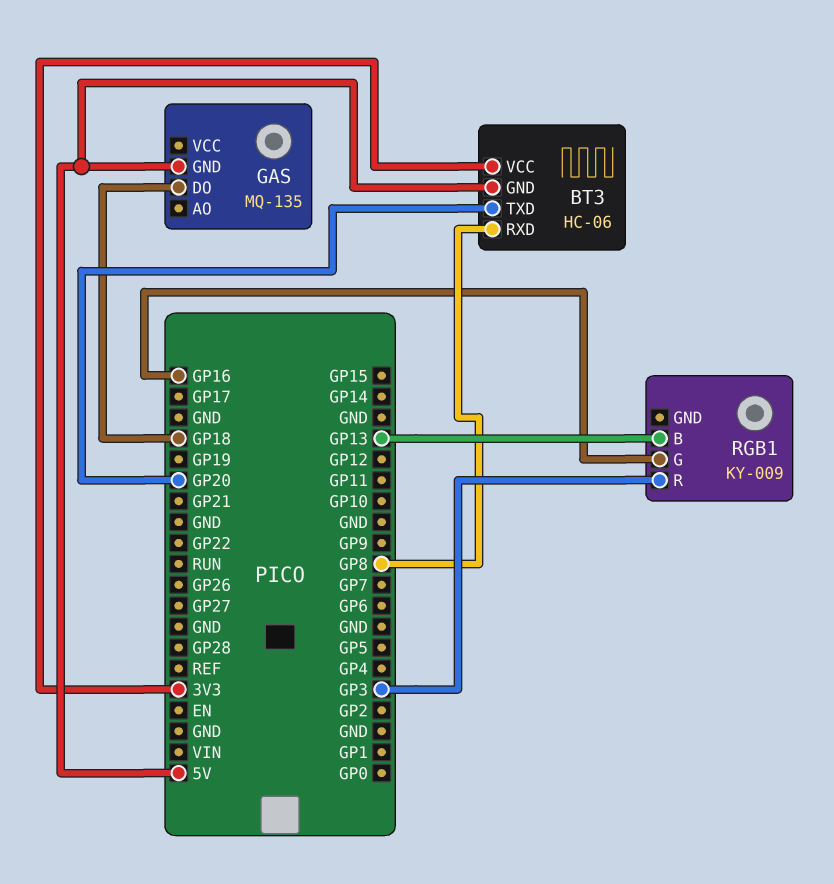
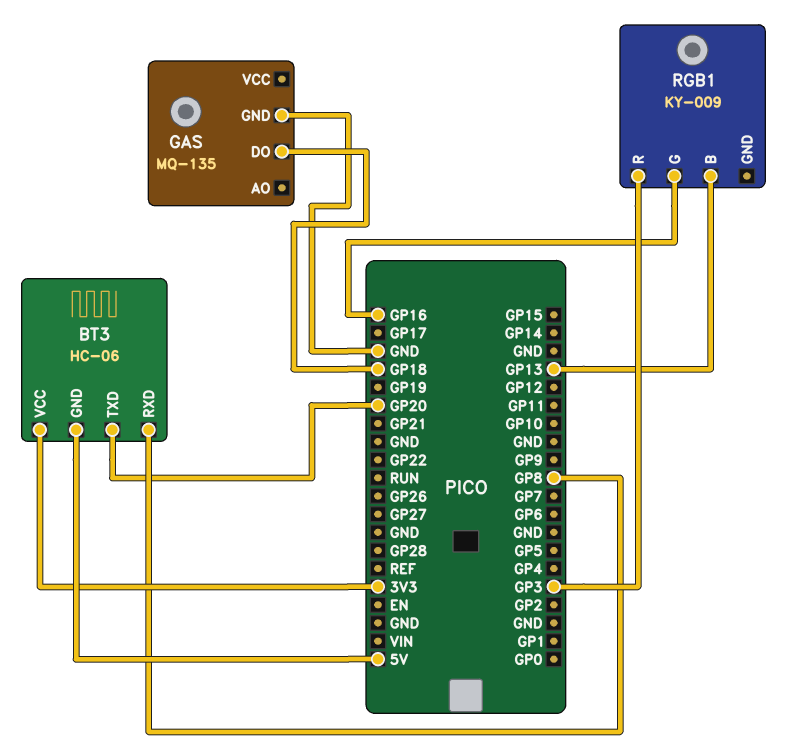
GAS pin GND: 5V -> GND

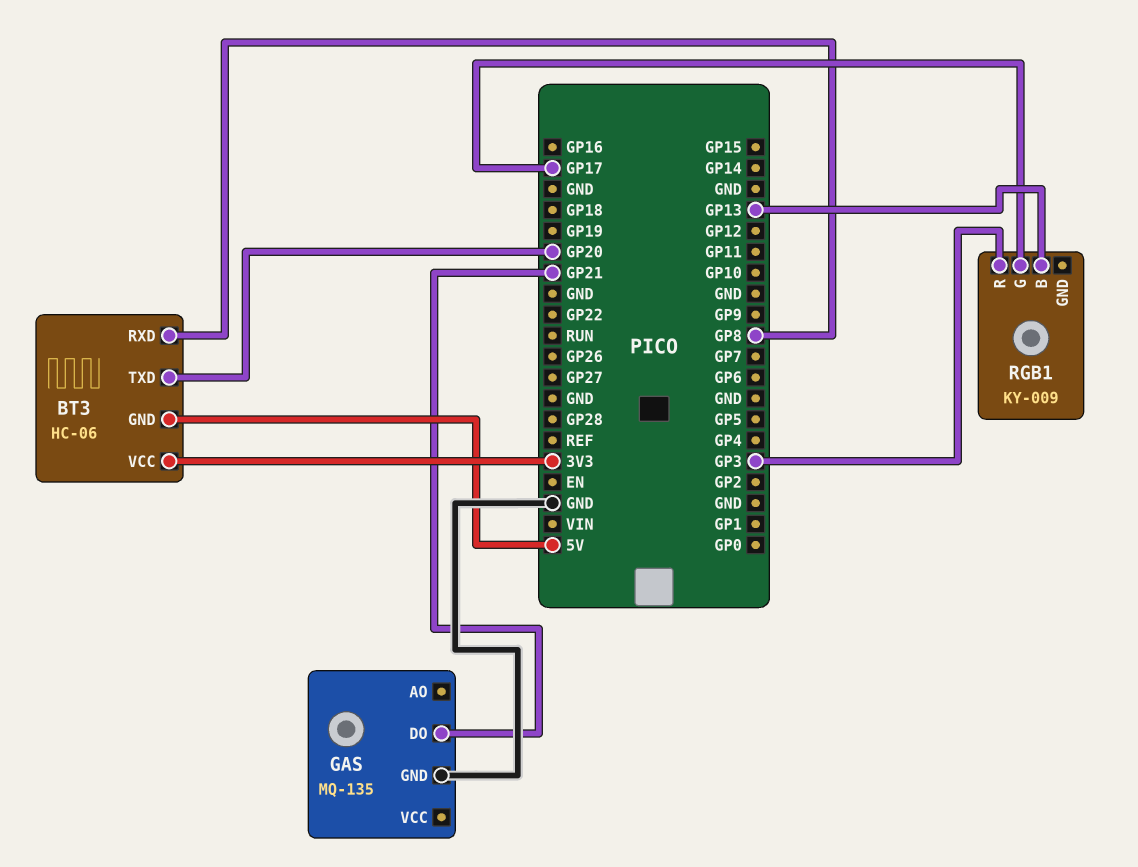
GAS pin DO: GP18 -> GP21
RGB1 pin G: GP16 -> GP17

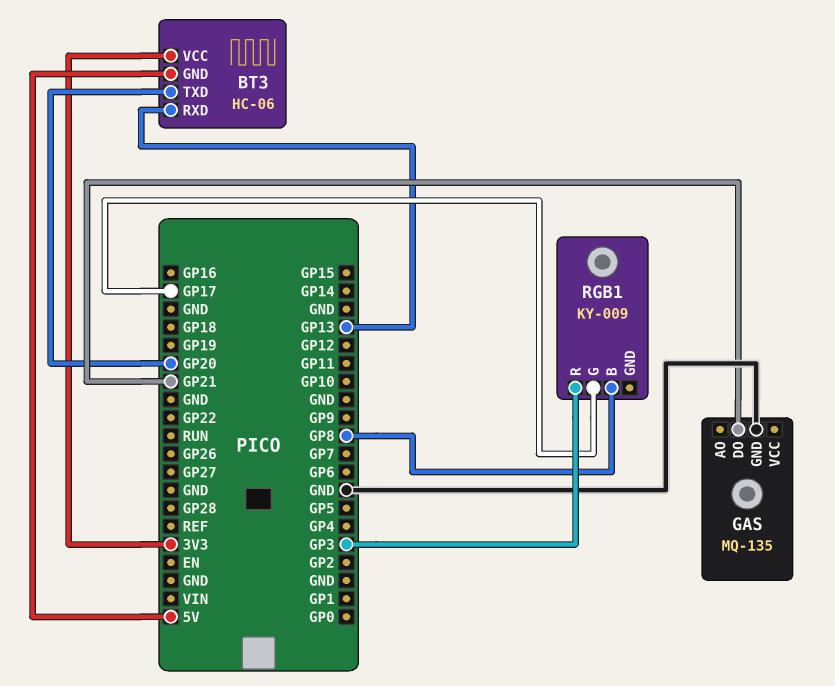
BT3 pin RXD: GP8 -> GP13
RGB1 pin B: GP13 -> GP8

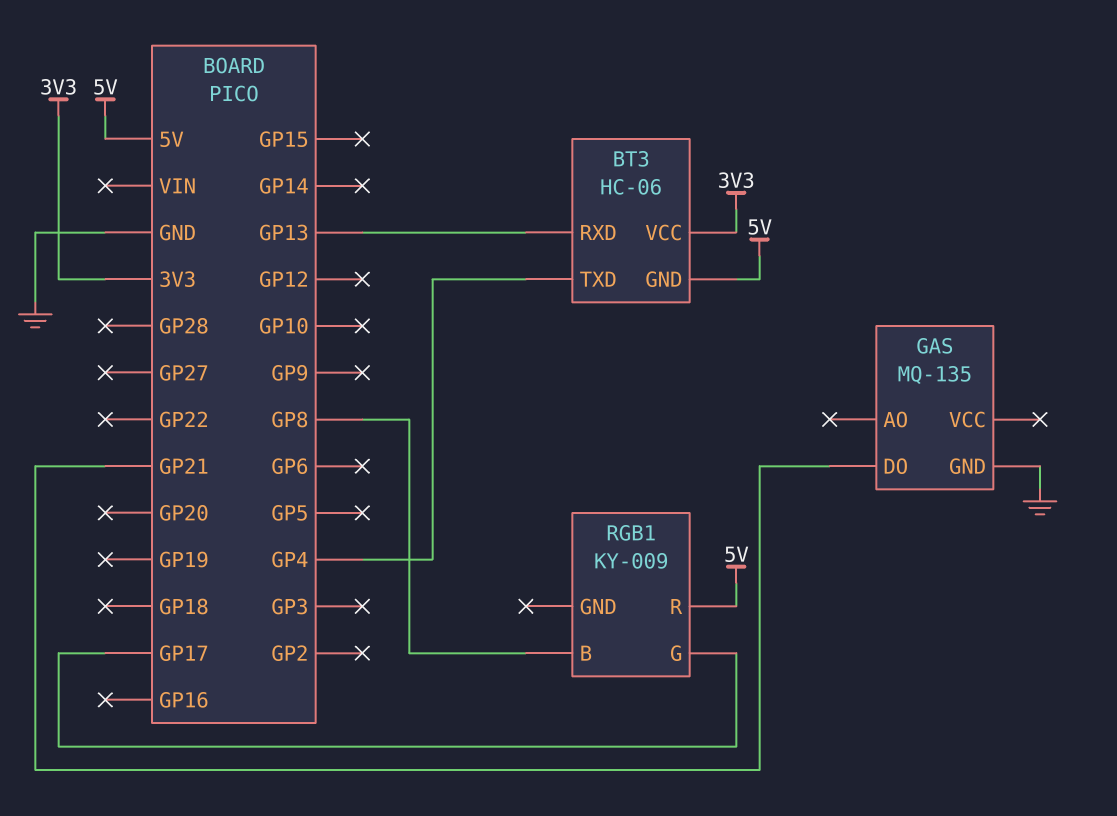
BT3 pin TXD: GP20 -> GP4
RGB1 pin R: GP3 -> 5V

